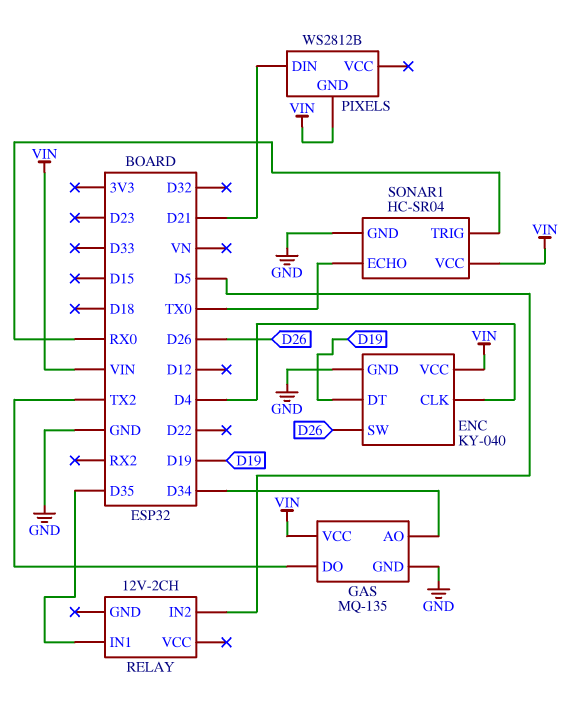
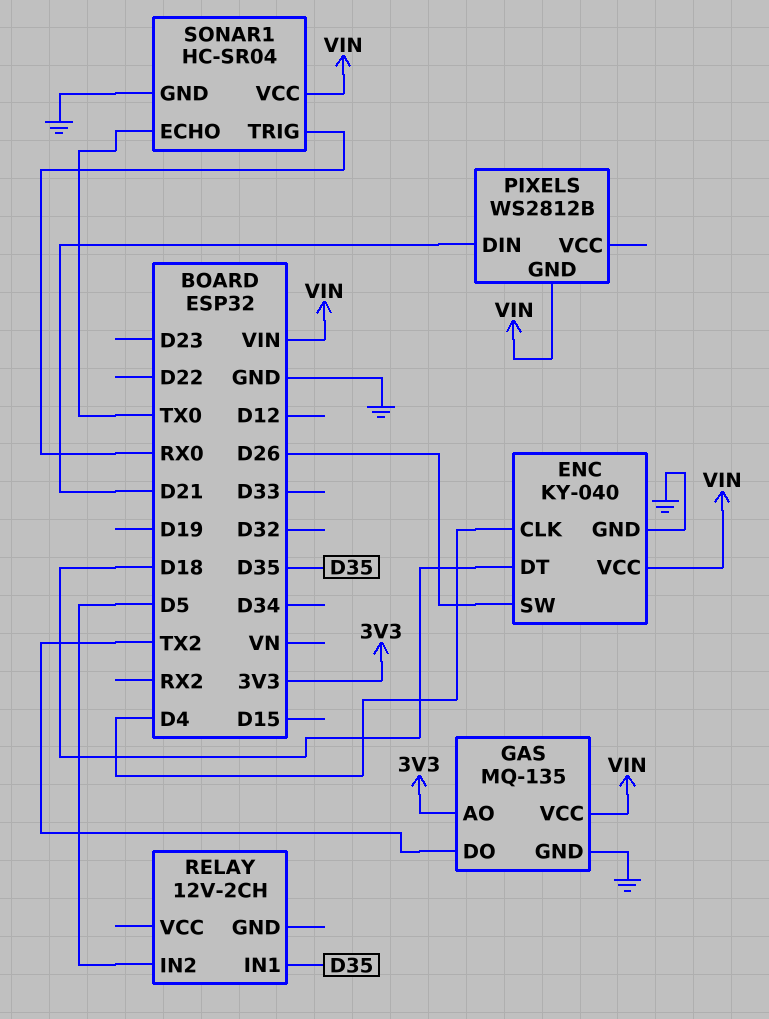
ENC pin DT: D19 -> D18
GAS pin AO: D34 -> 3V3

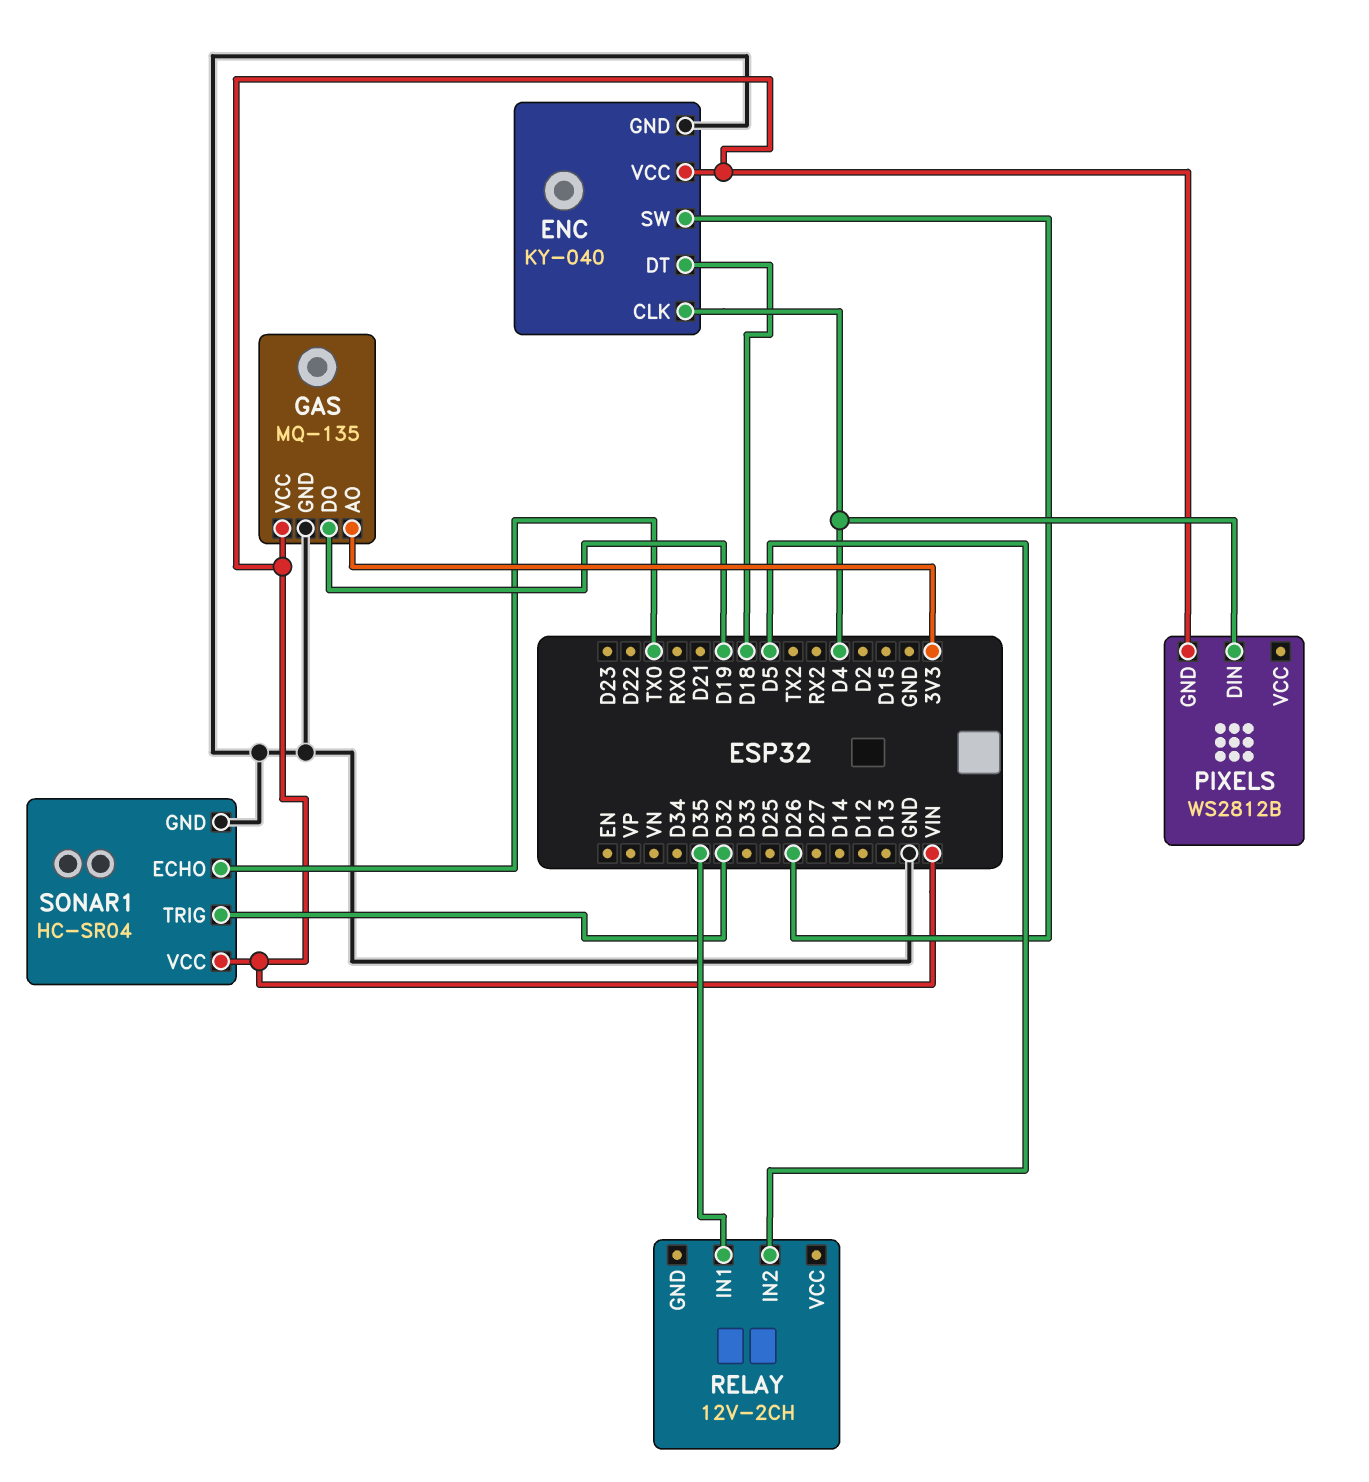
GAS pin DO: TX2 -> D19
PIXELS pin DIN: D21 -> D4
SONAR1 pin TRIG: RX0 -> D32

